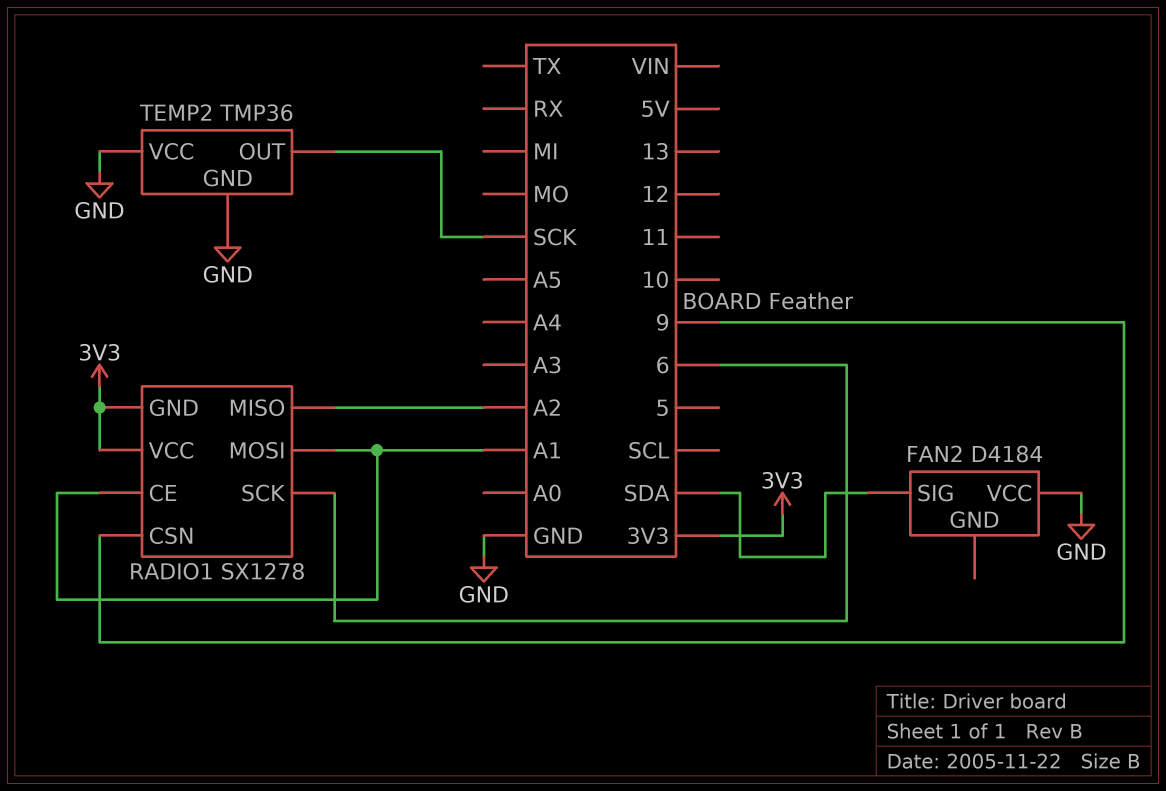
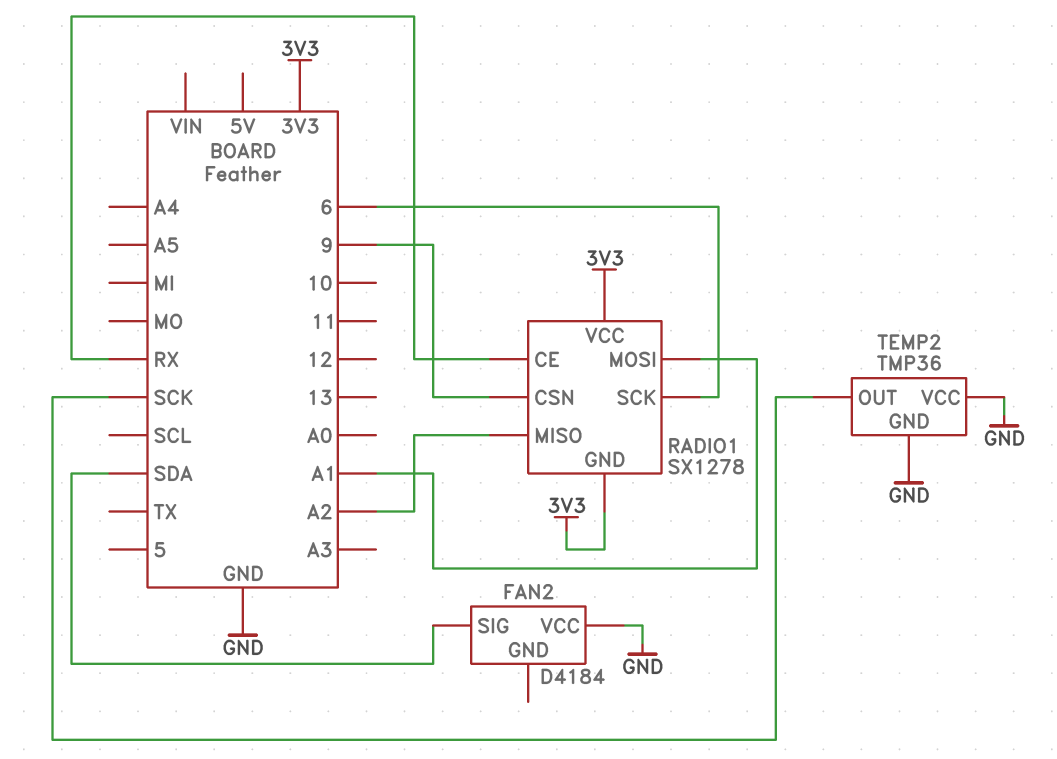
RADIO1 pin CE: A1 -> RX

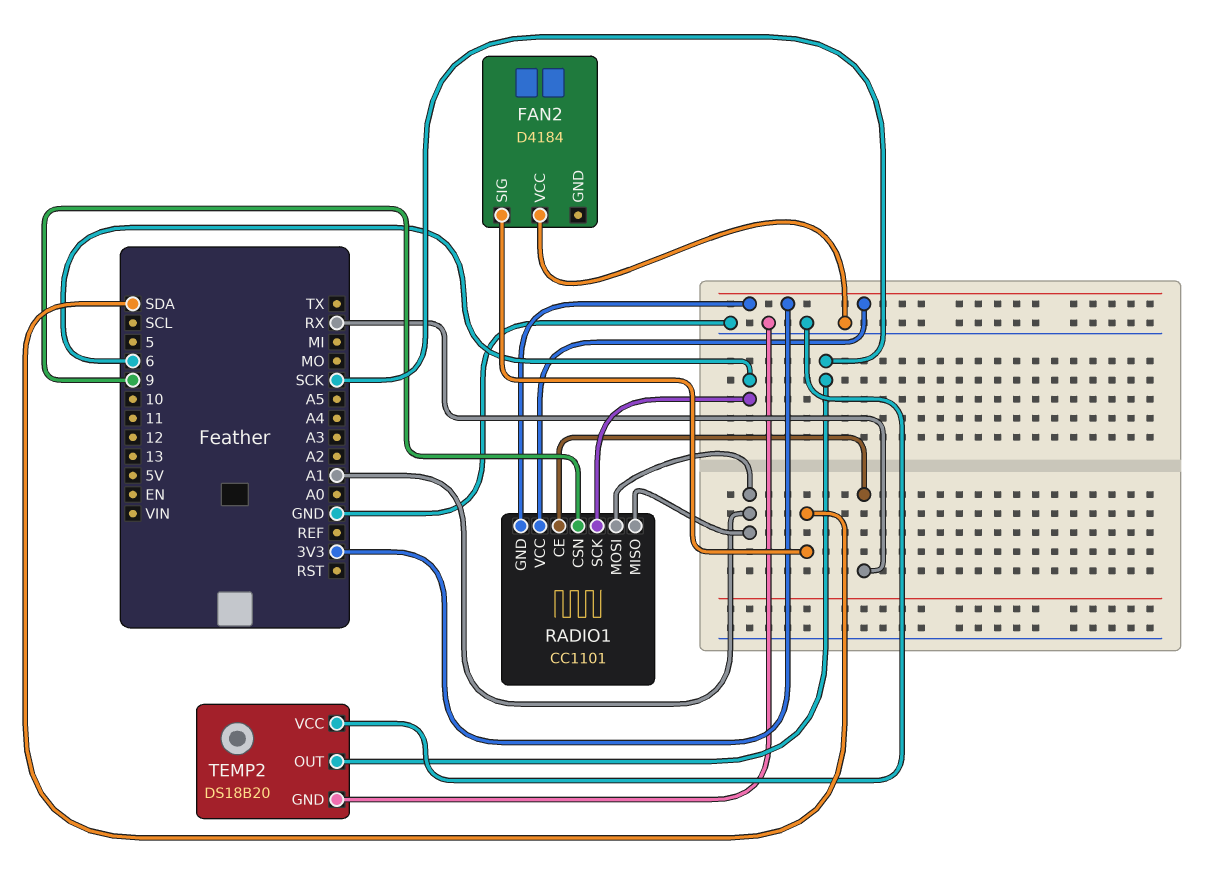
RADIO1: SX1278 -> CC1101
RADIO1 pin MISO: A2 -> A1
TEMP2: TMP36 -> DS18B20

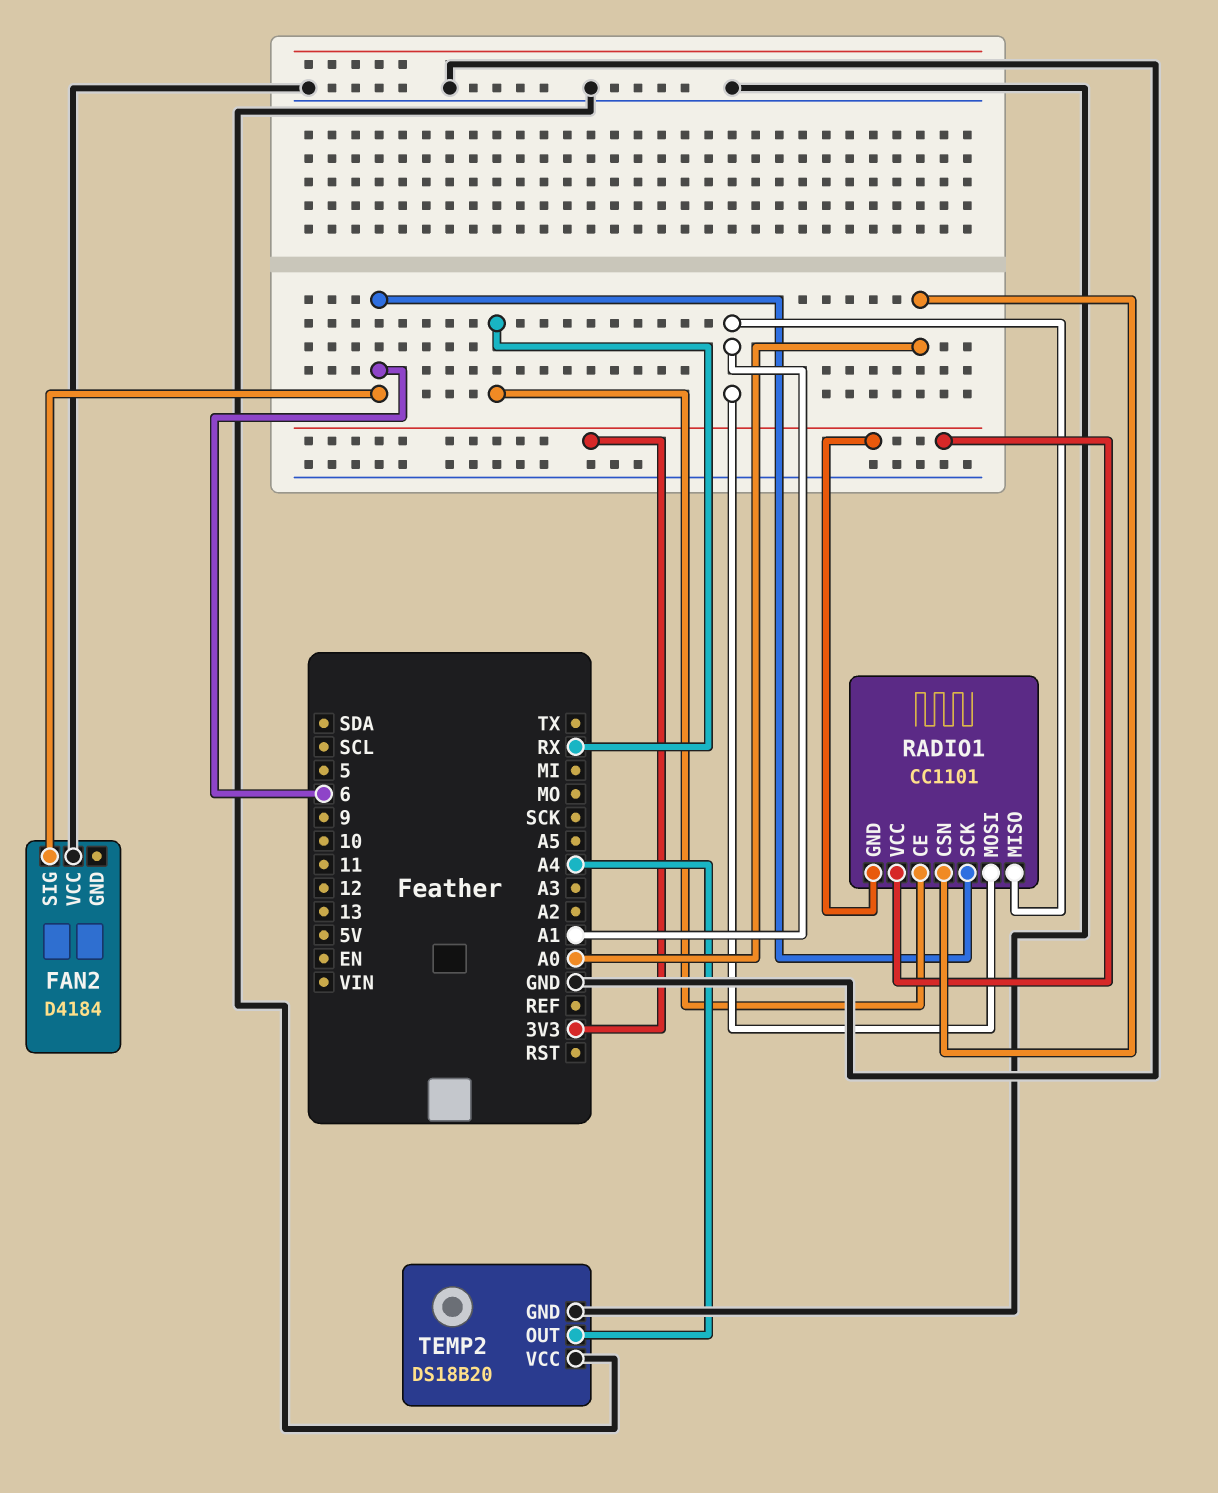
FAN2 pin SIG: SDA -> 6
RADIO1 pin CSN: 9 -> A0
TEMP2 pin OUT: SCK -> A4

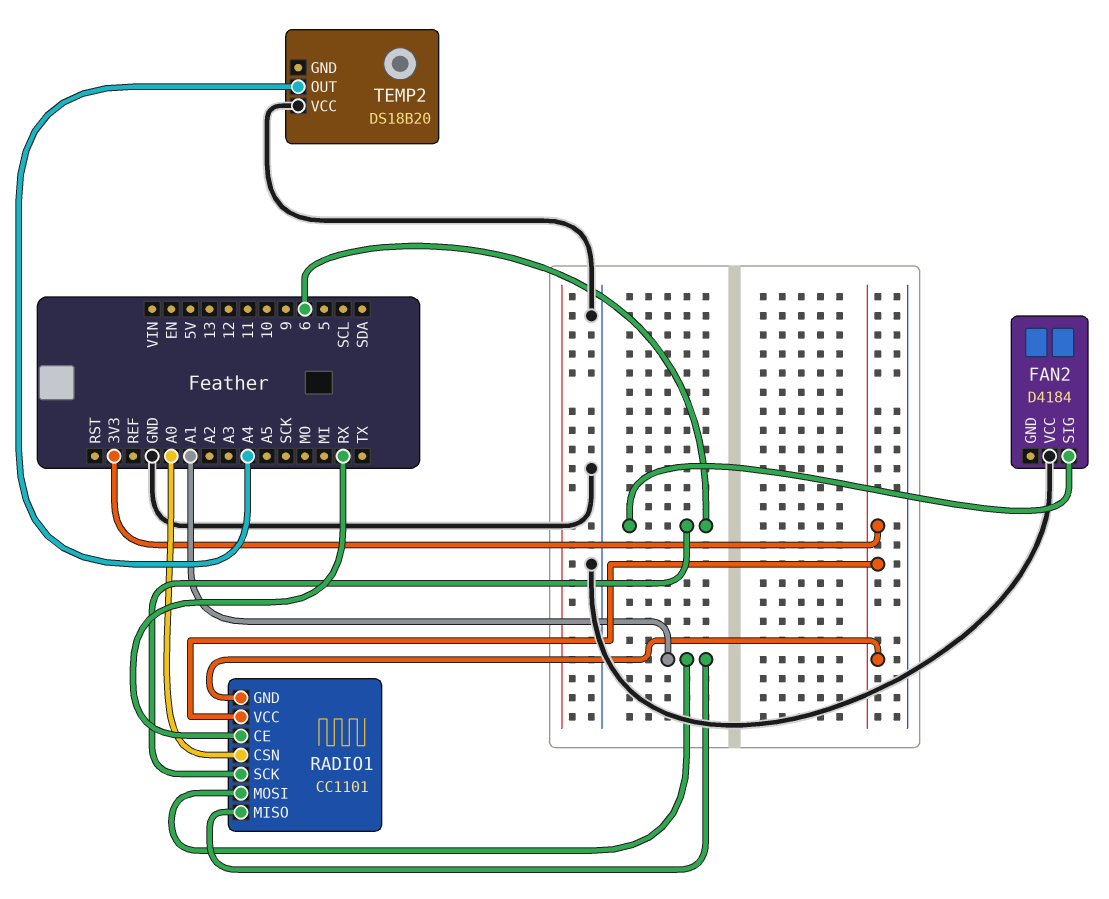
TEMP2 pin GND: GND -> none

